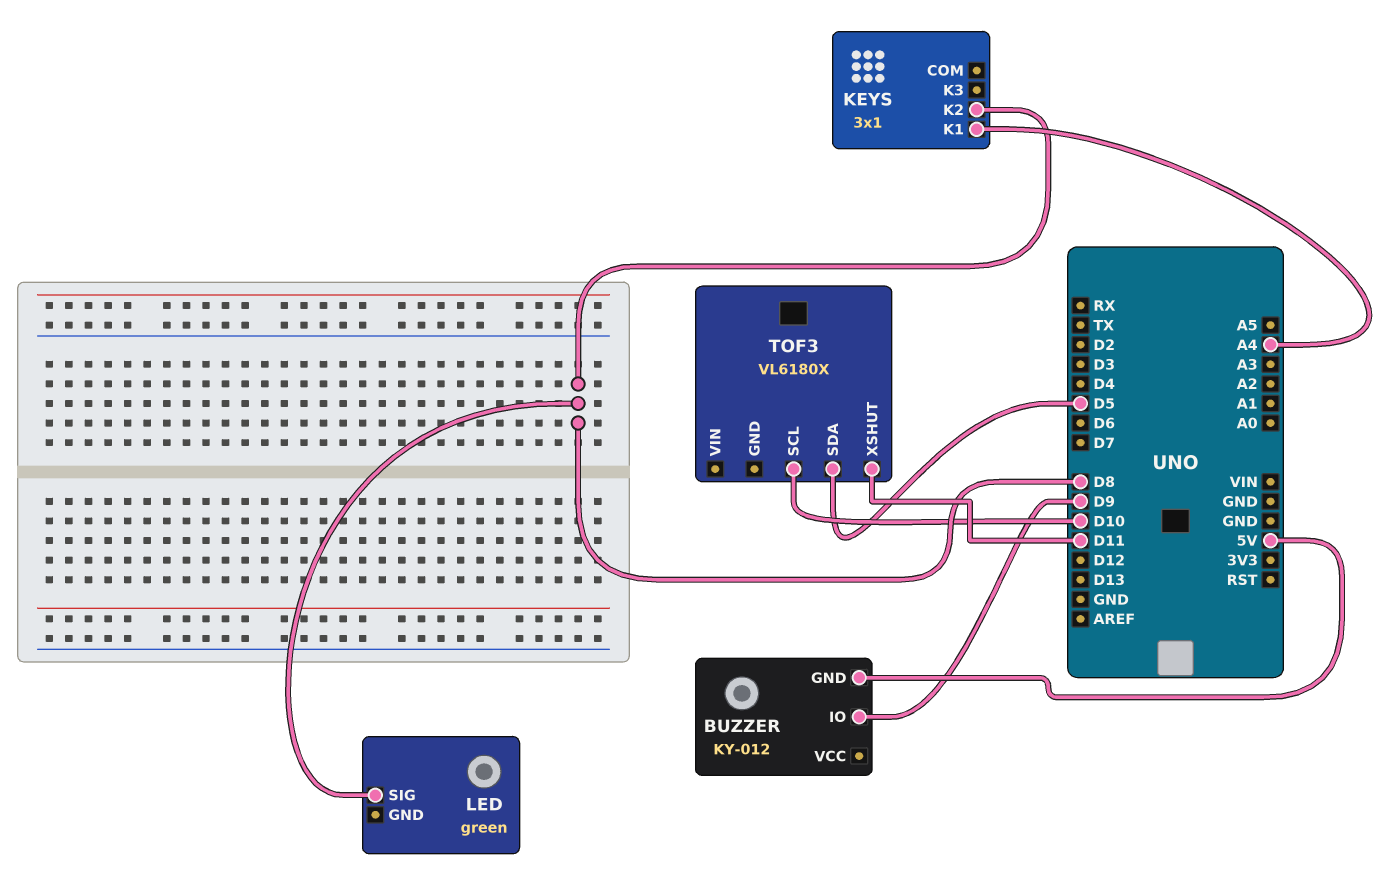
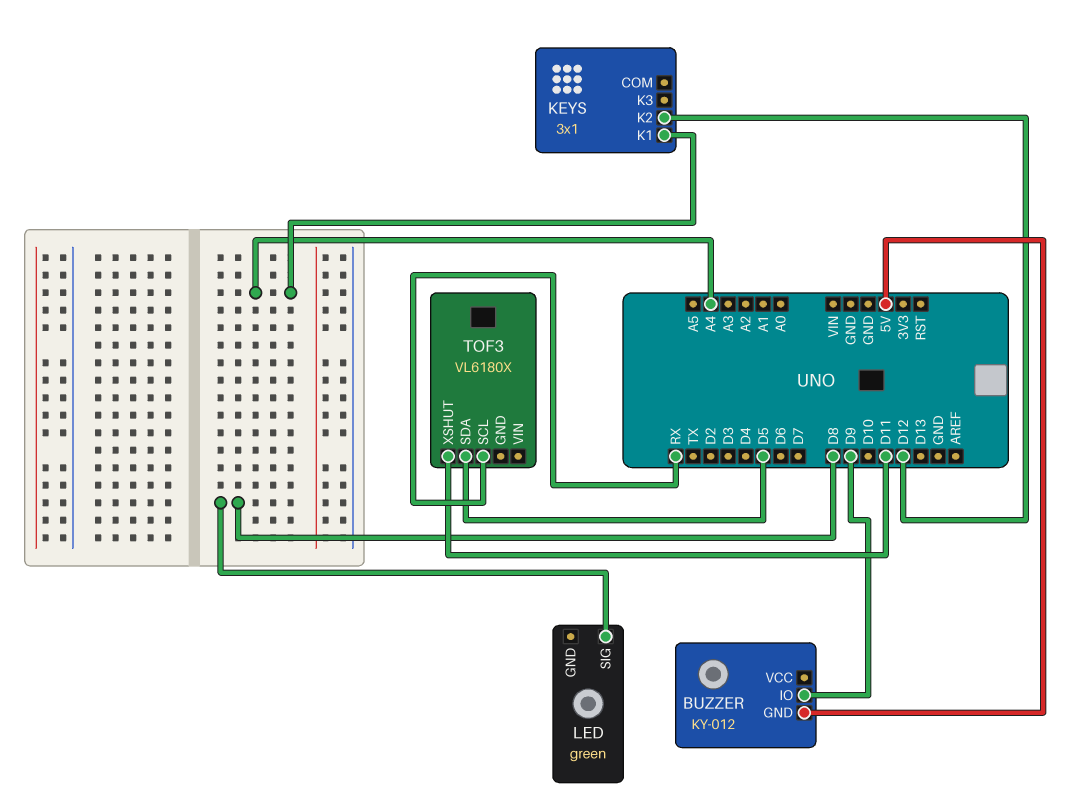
KEYS pin K2: D8 -> D12
TOF3 pin SCL: D10 -> RX

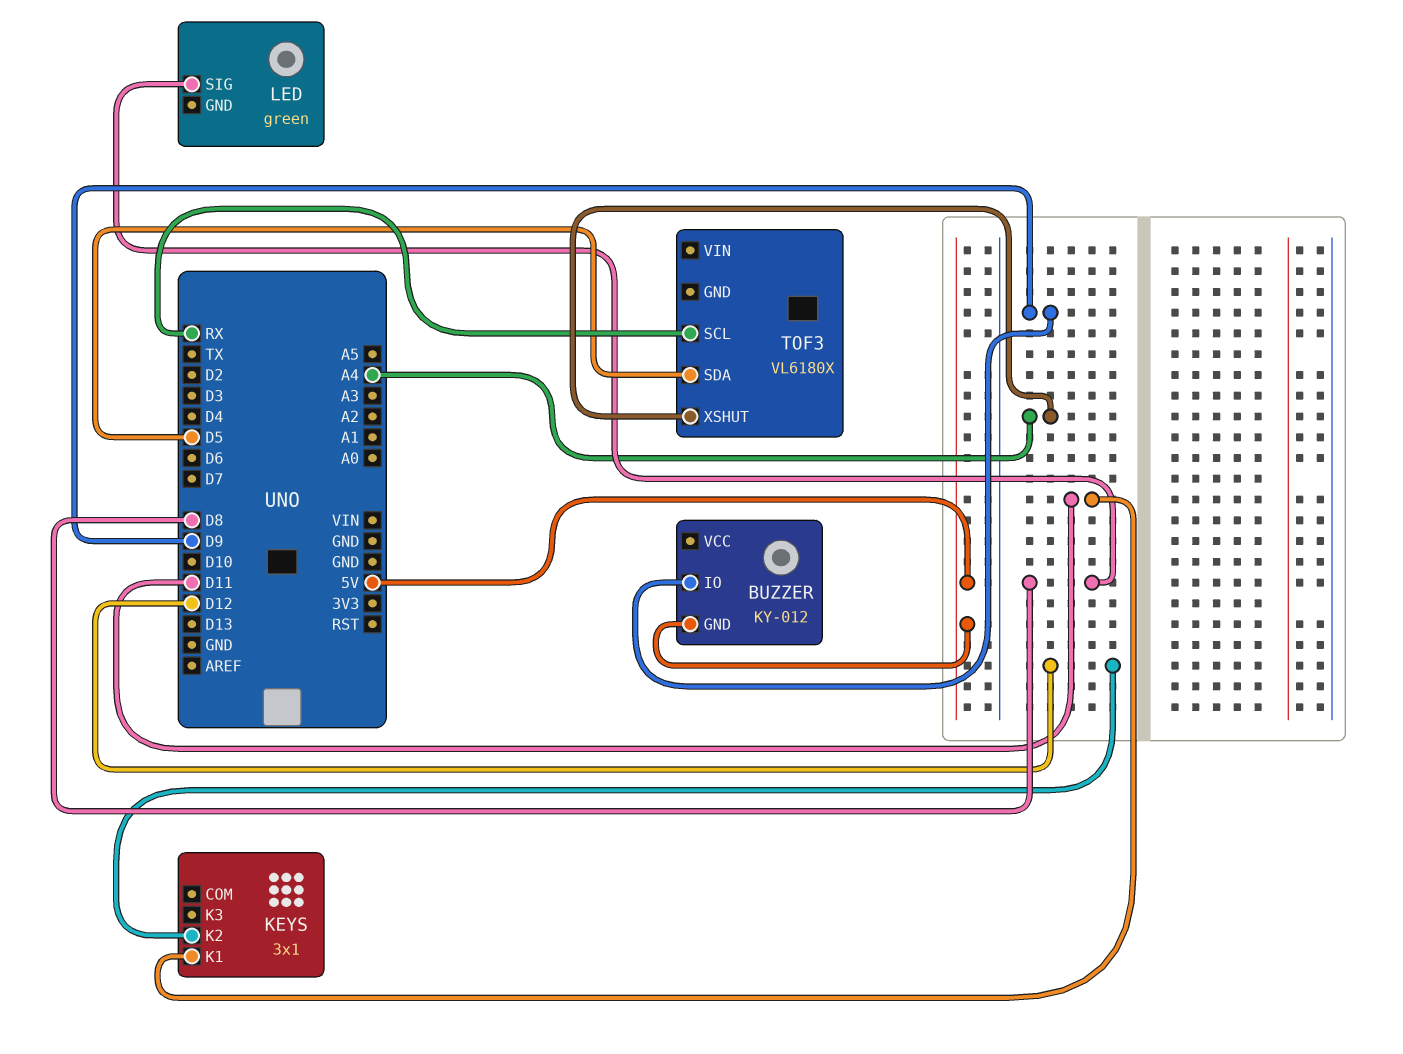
KEYS pin K1: A4 -> D11
TOF3 pin XSHUT: D11 -> A4

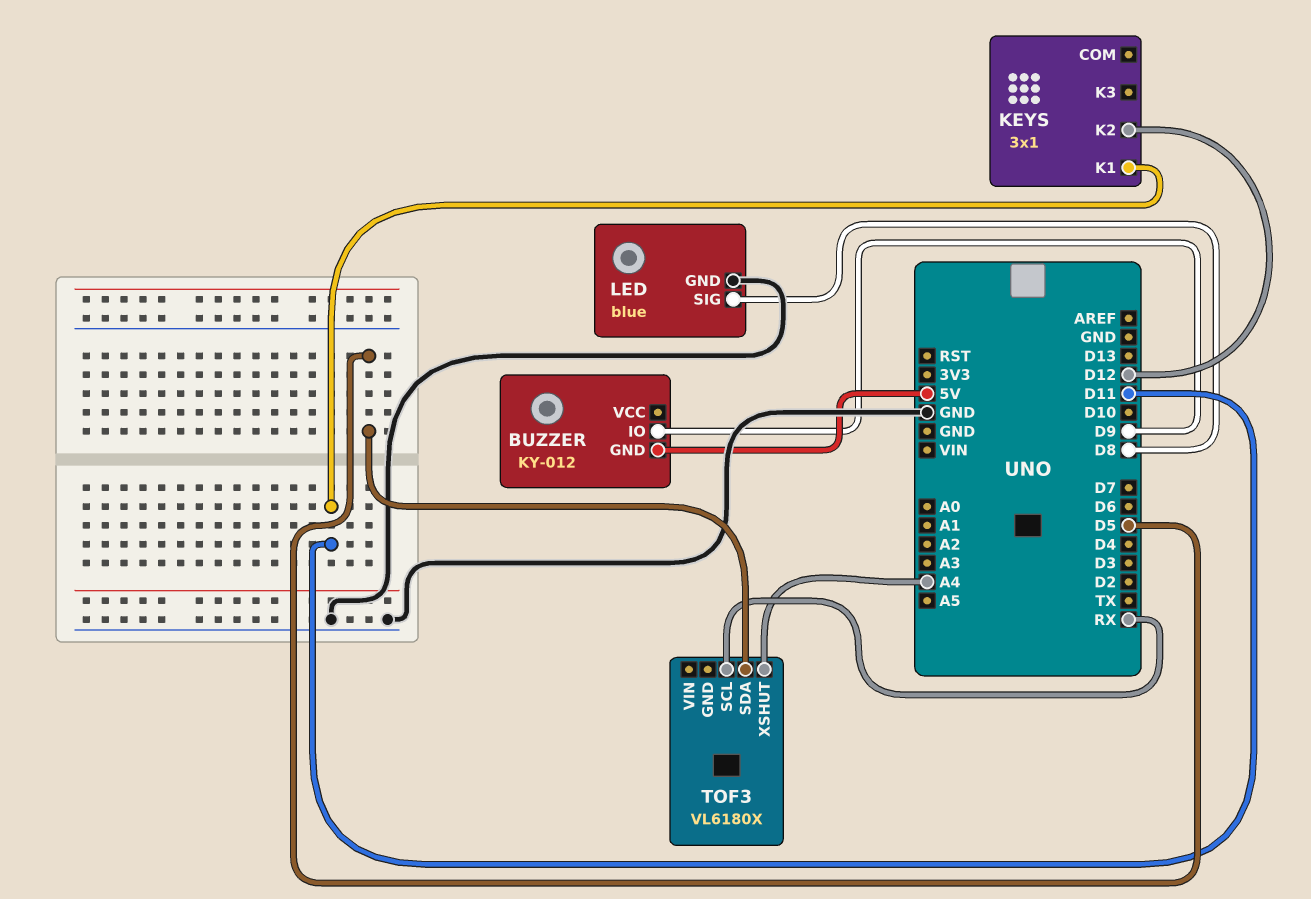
LED: green -> blue
LED pin GND: none -> GND

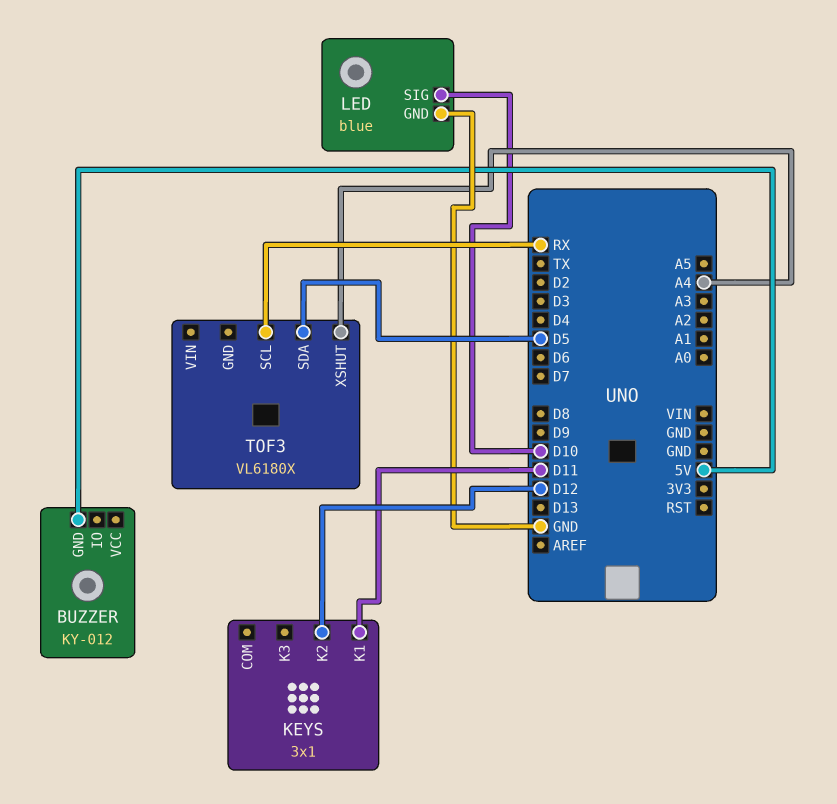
BUZZER pin IO: D9 -> none
LED pin SIG: D8 -> D10

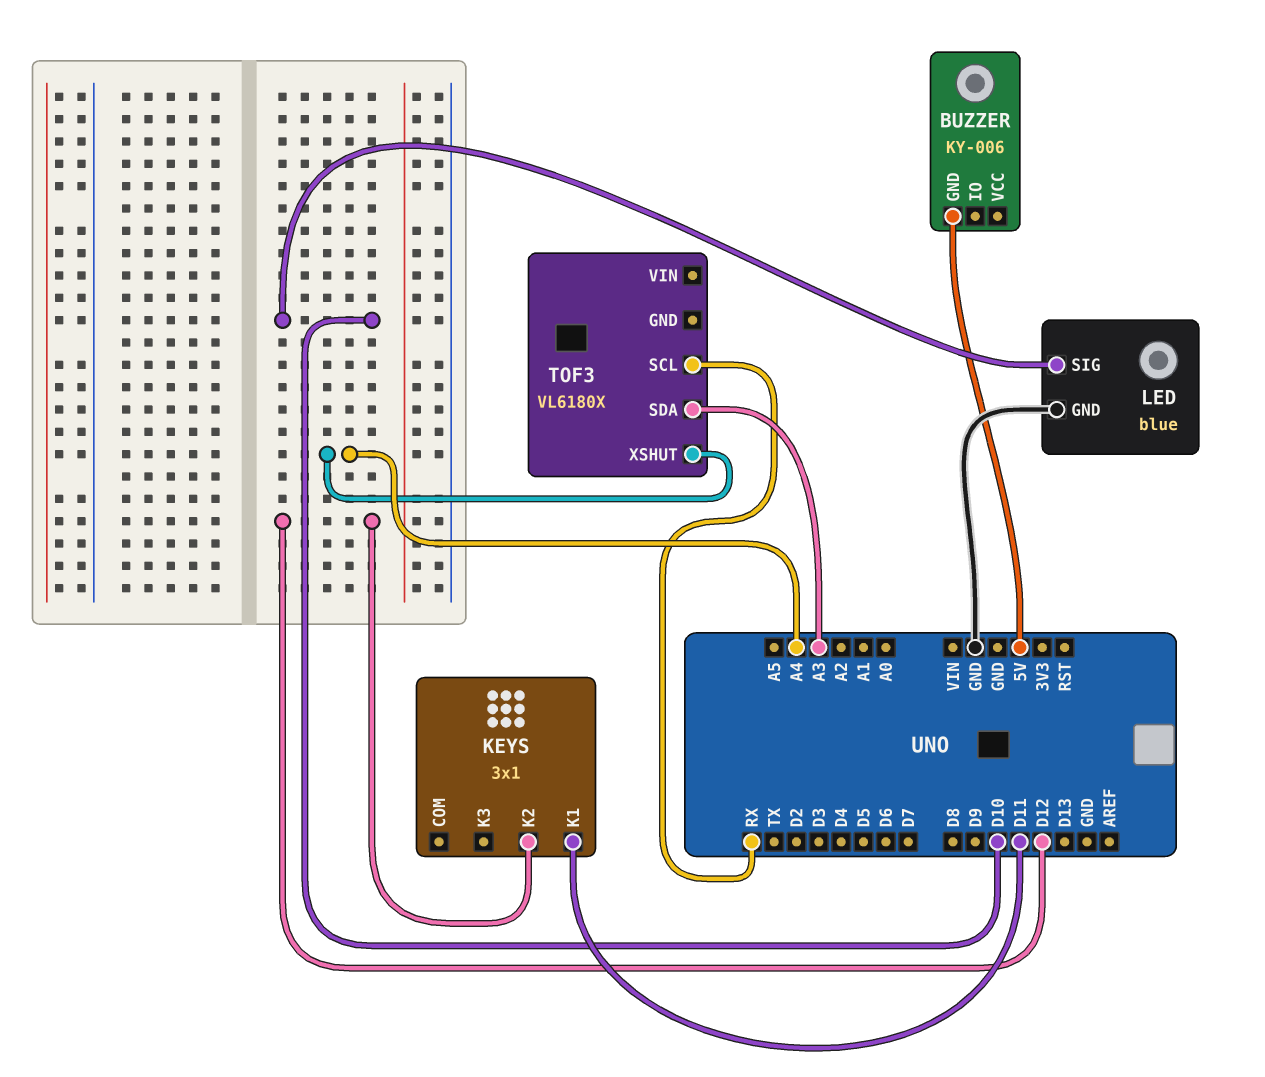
BUZZER: KY-012 -> KY-006
TOF3 pin SDA: D5 -> A3

